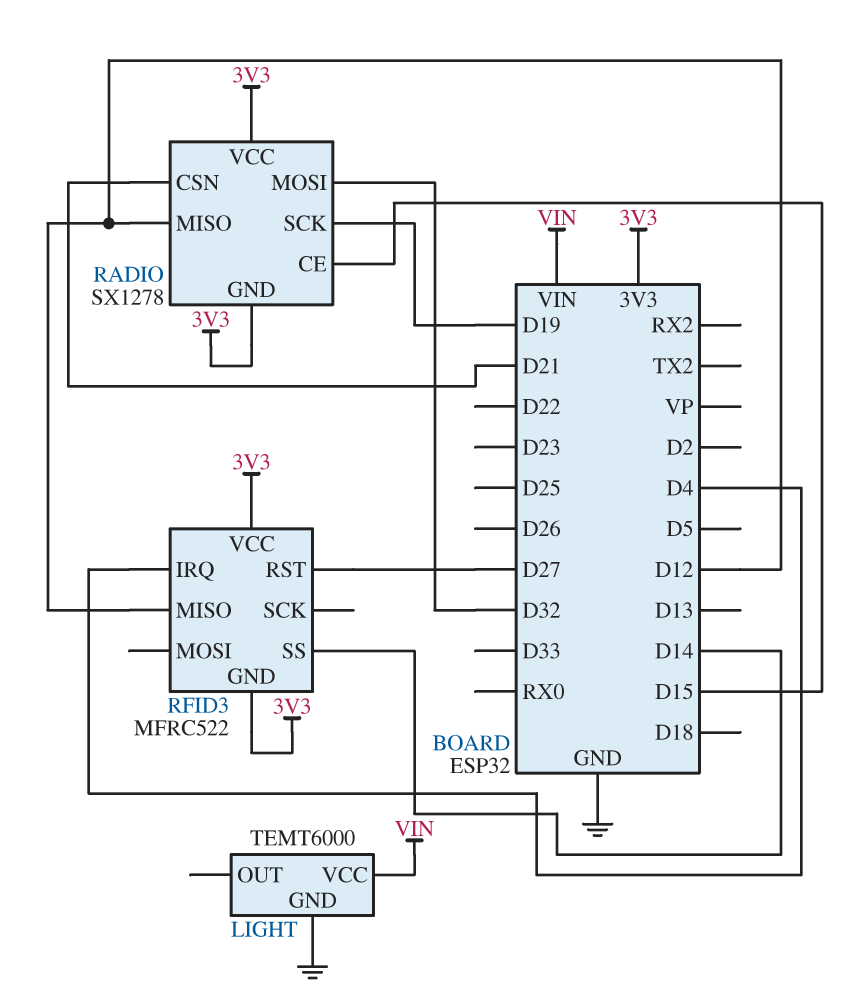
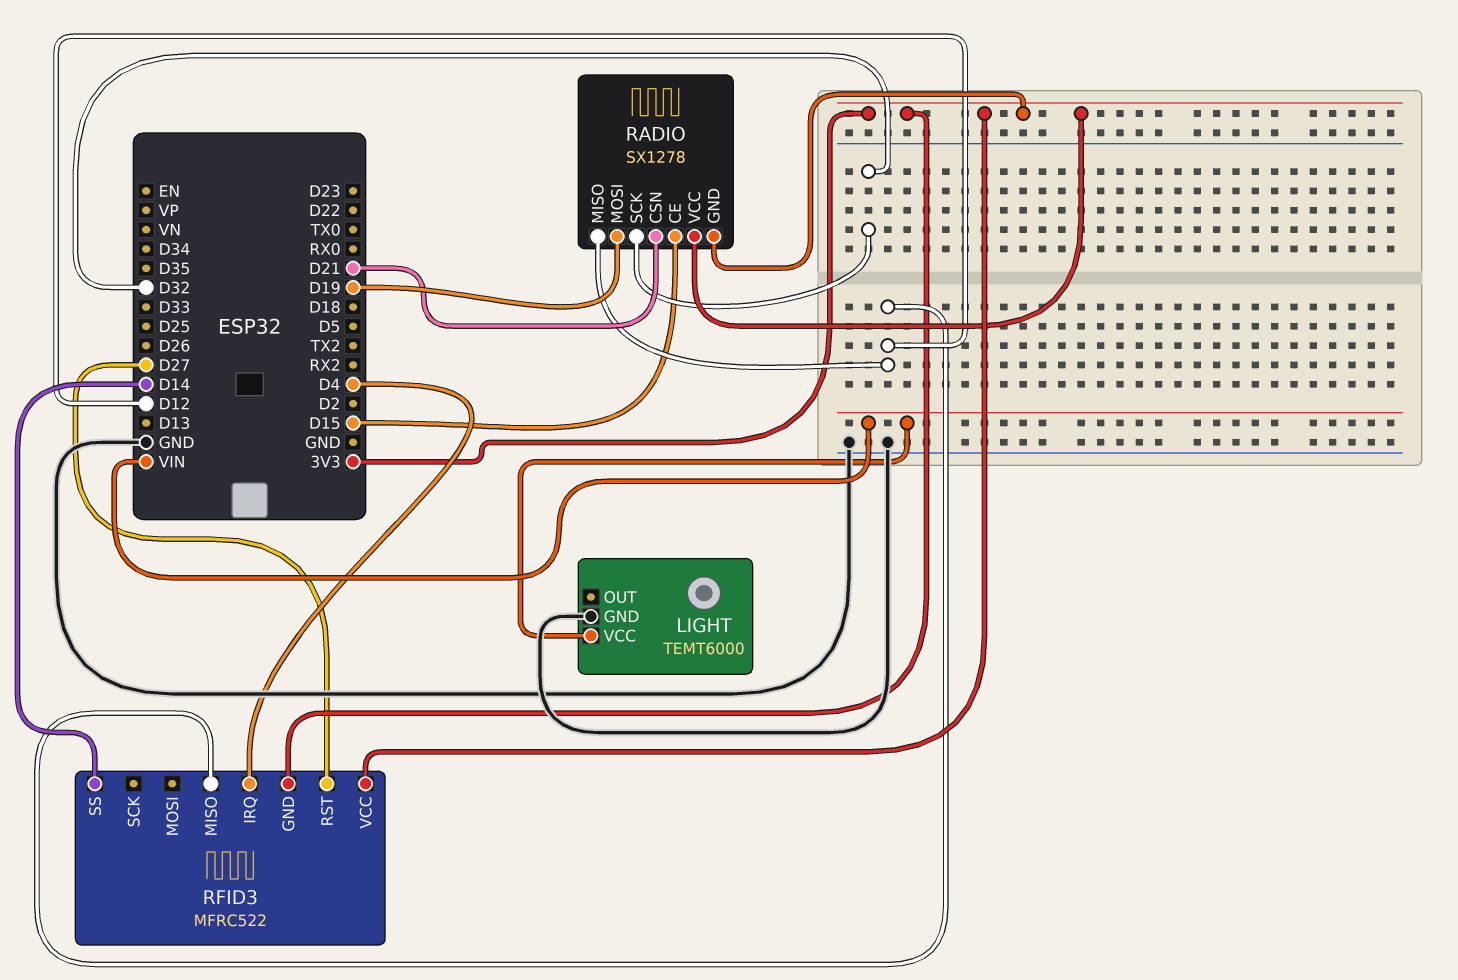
RADIO pin MOSI: D32 -> D19
RADIO pin SCK: D19 -> D32

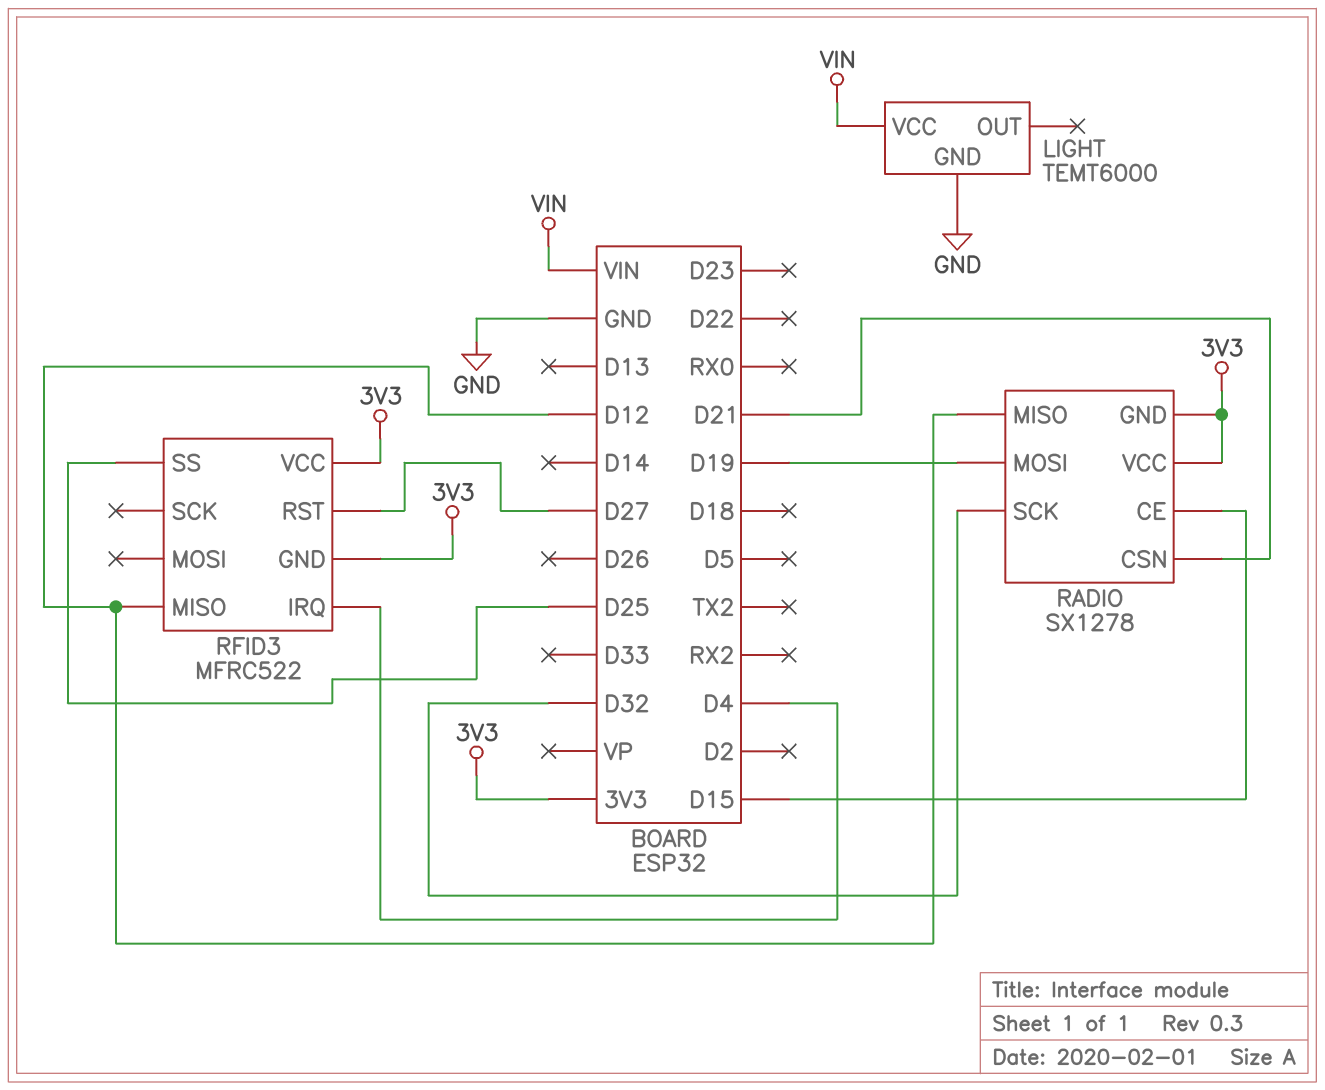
RFID3 pin SS: D14 -> D25

